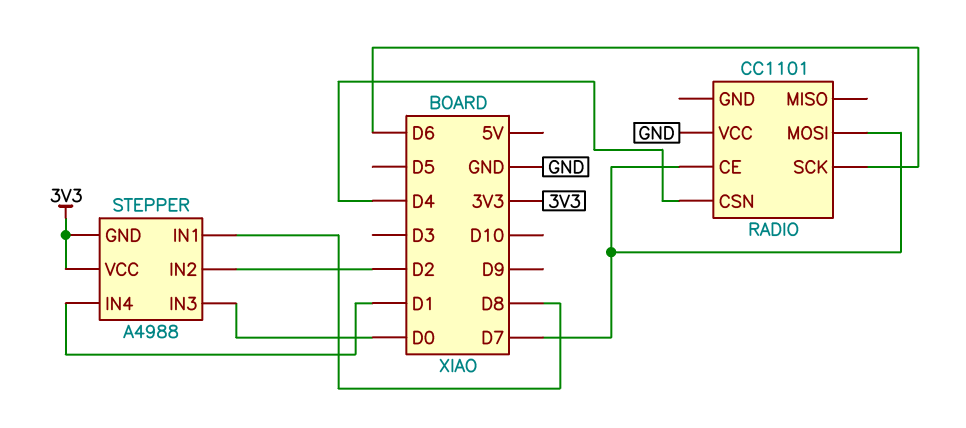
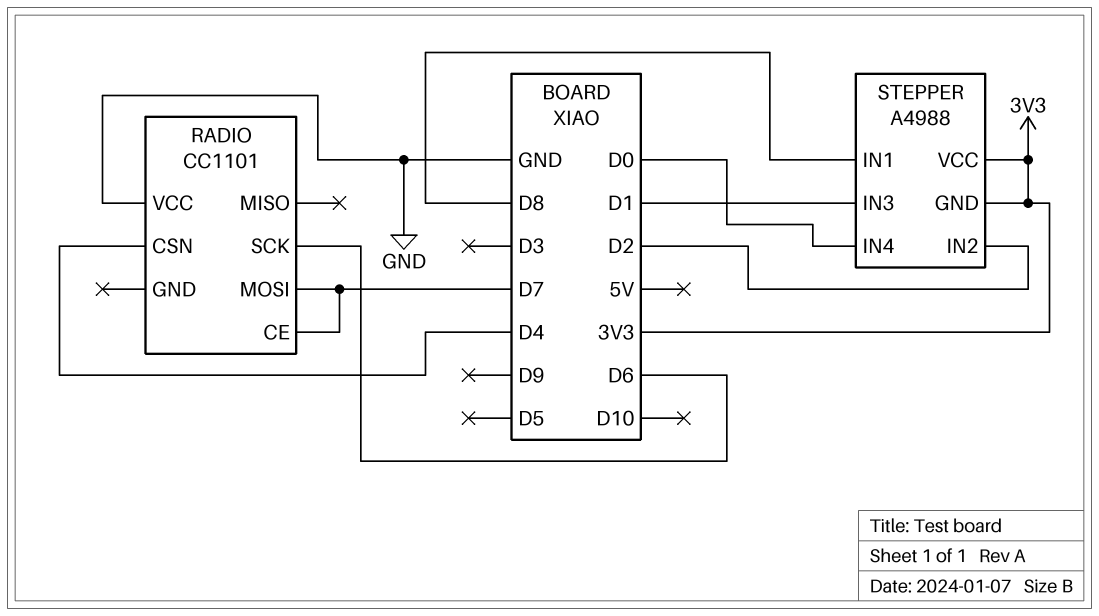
STEPPER pin IN3: D0 -> D1
STEPPER pin IN4: D1 -> D0

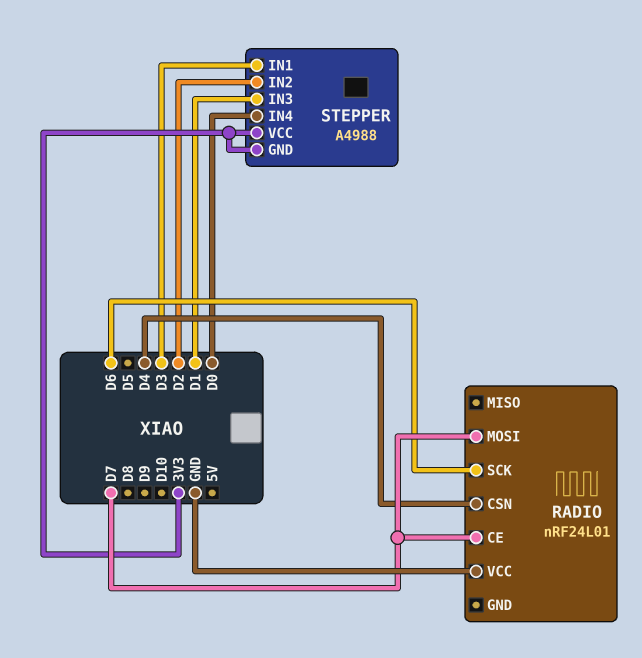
RADIO: CC1101 -> nRF24L01
STEPPER pin IN1: D8 -> D3

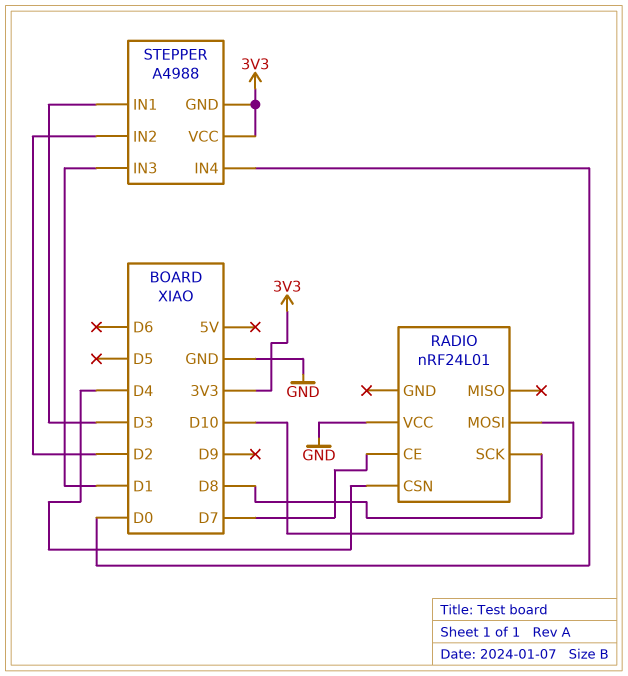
RADIO pin MOSI: D7 -> D10
RADIO pin SCK: D6 -> D8

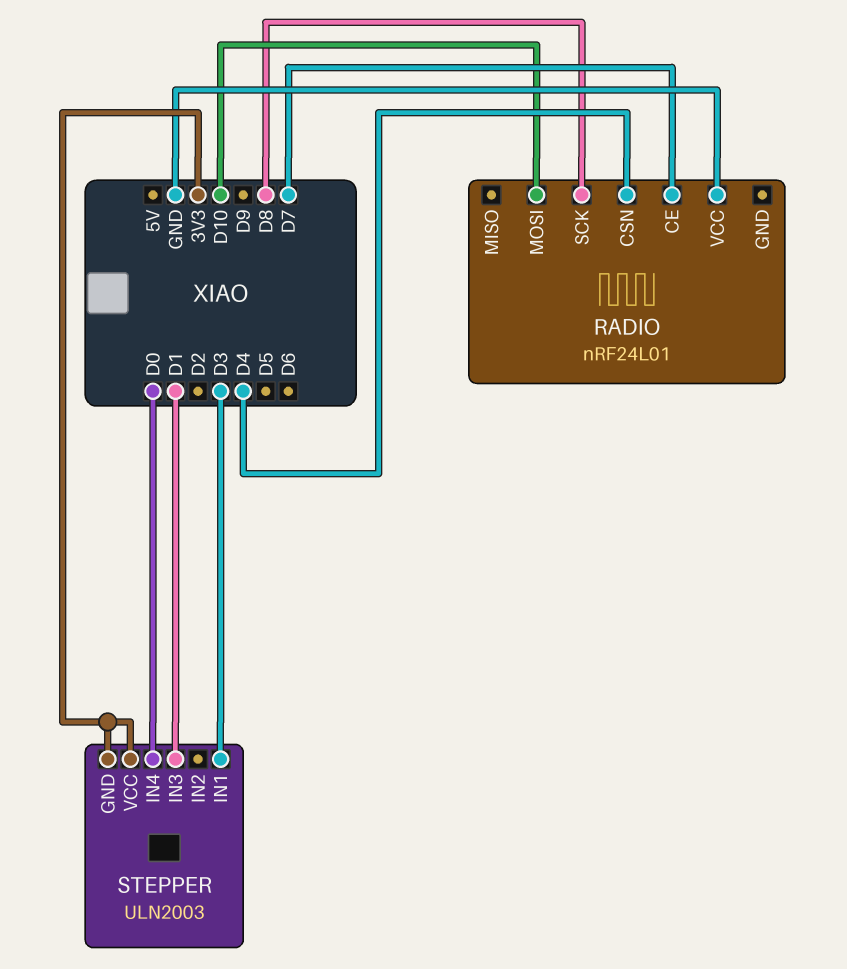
STEPPER: A4988 -> ULN2003
STEPPER pin IN2: D2 -> none

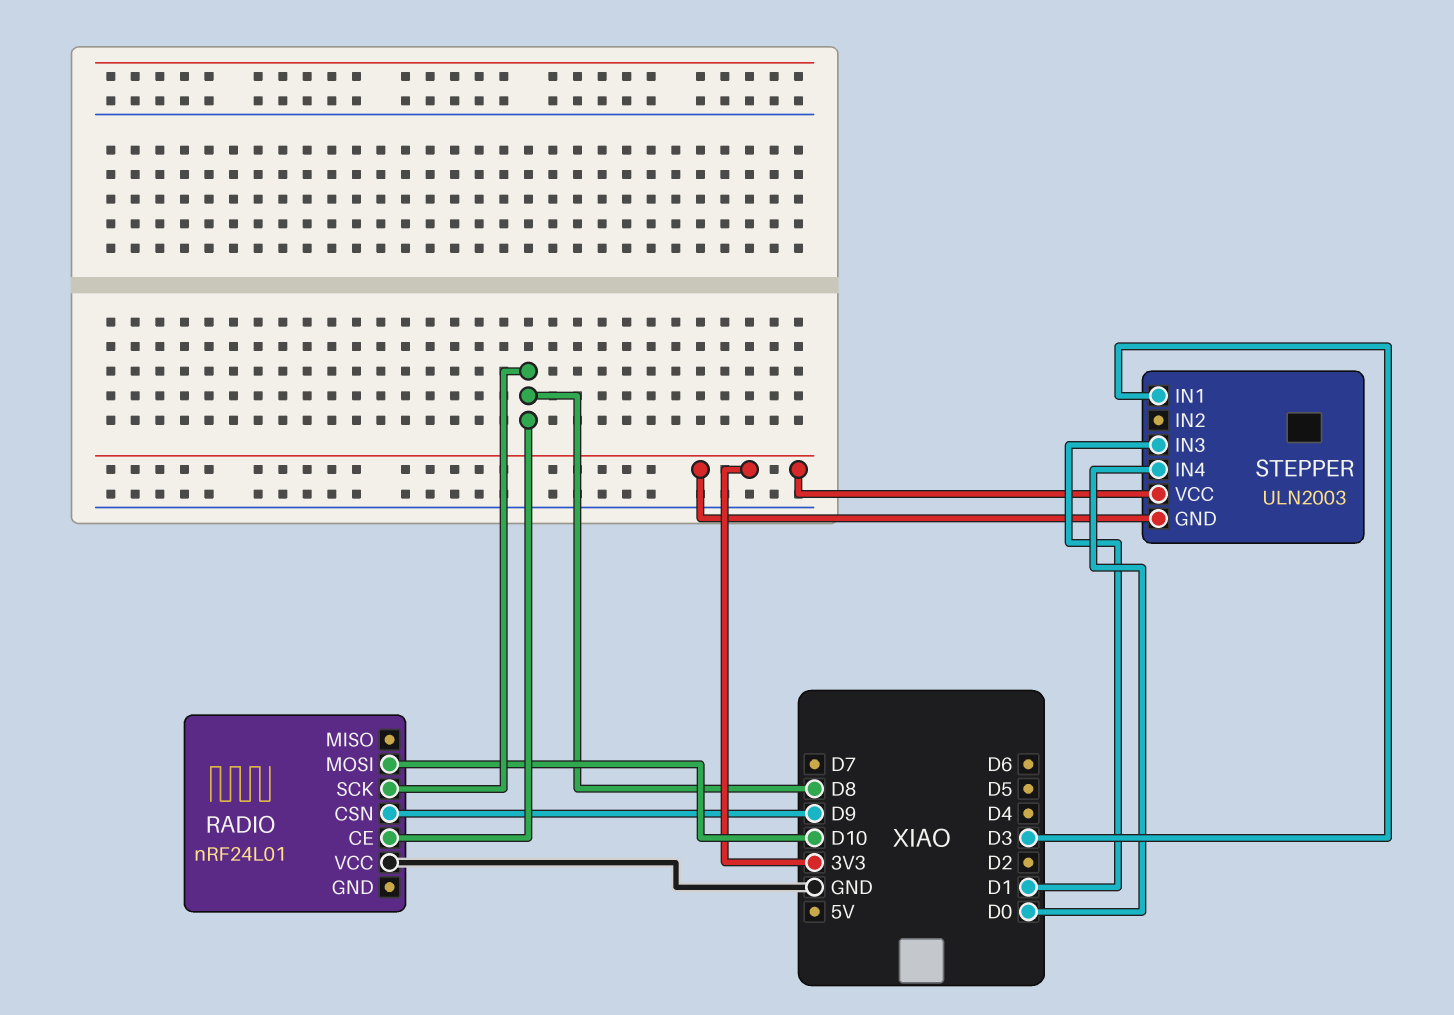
RADIO pin CE: D7 -> D8
RADIO pin CSN: D4 -> D9

